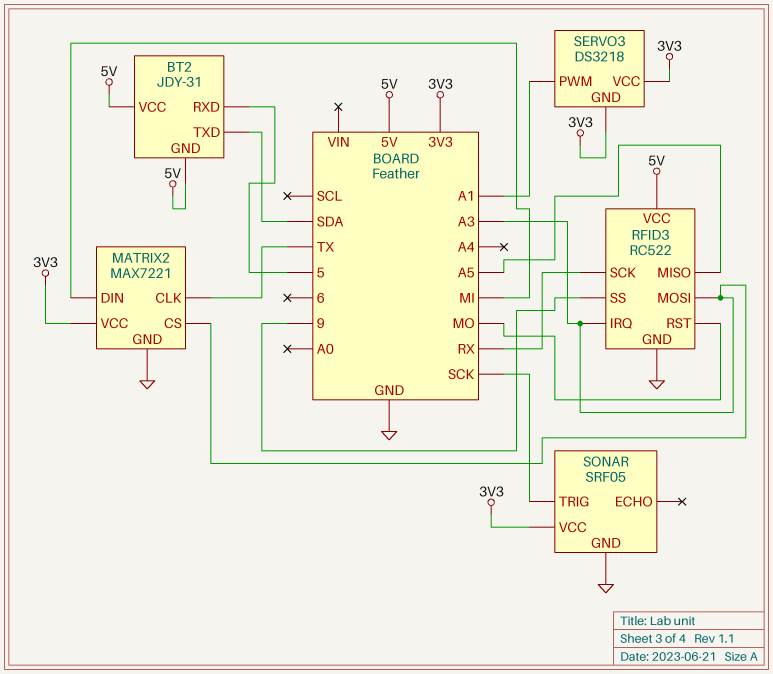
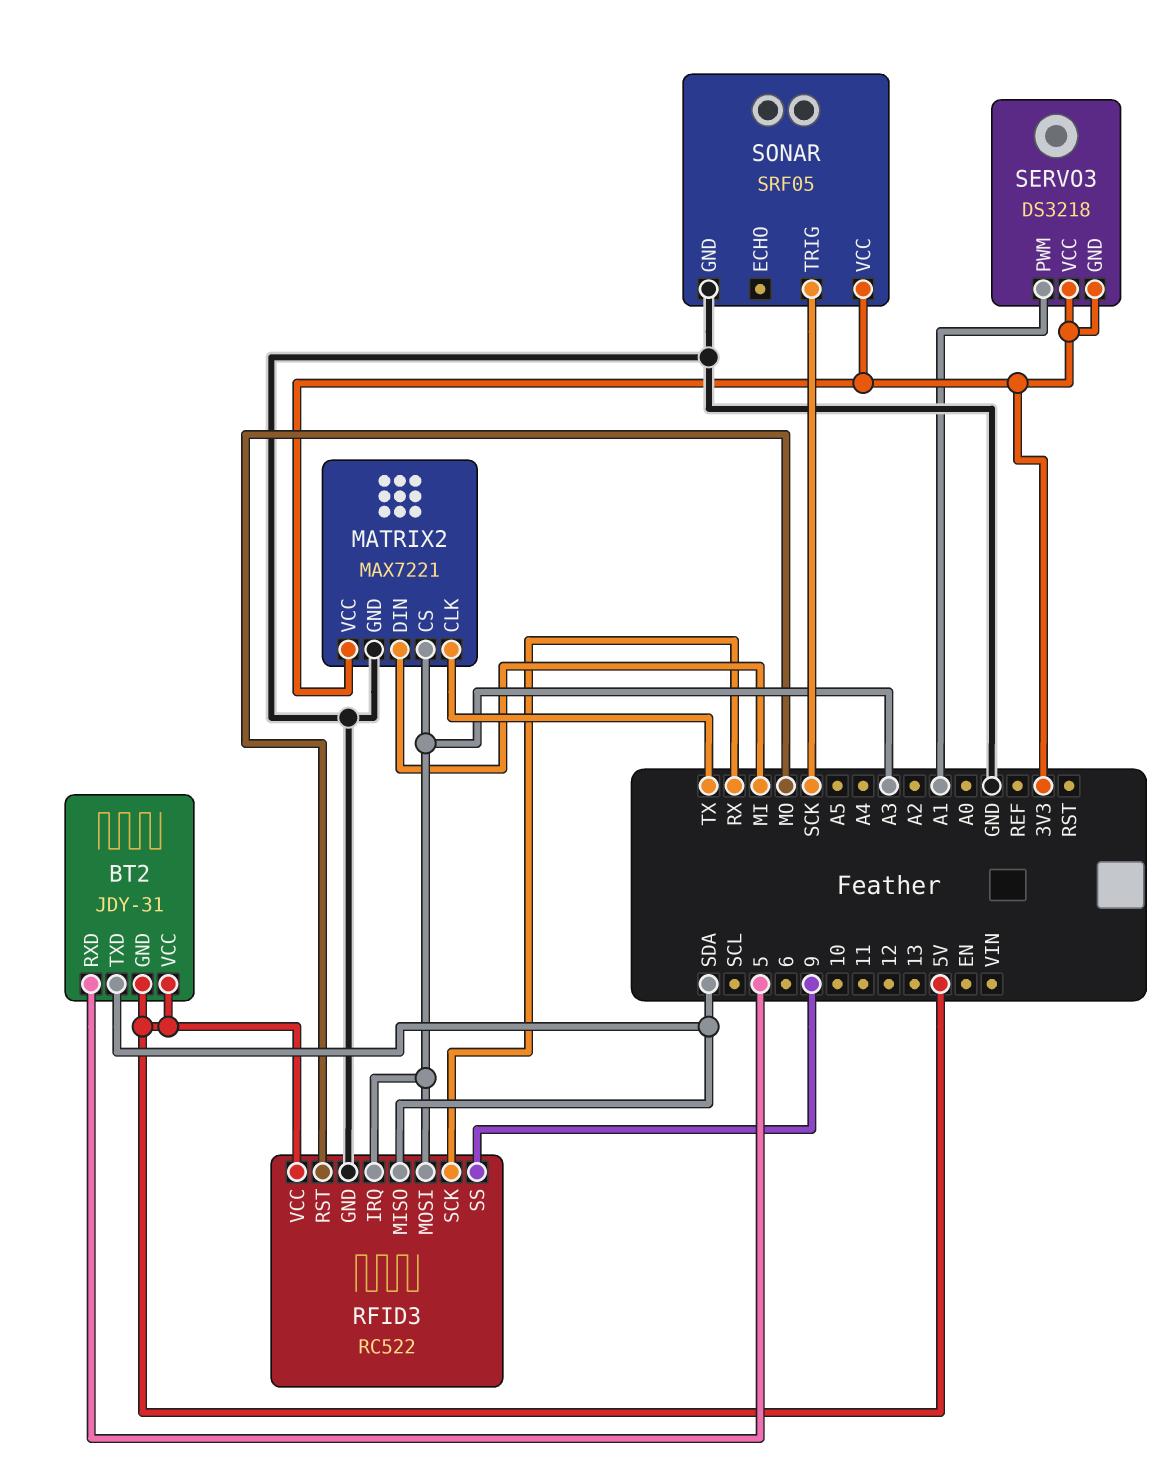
RFID3 pin MISO: A5 -> SDA

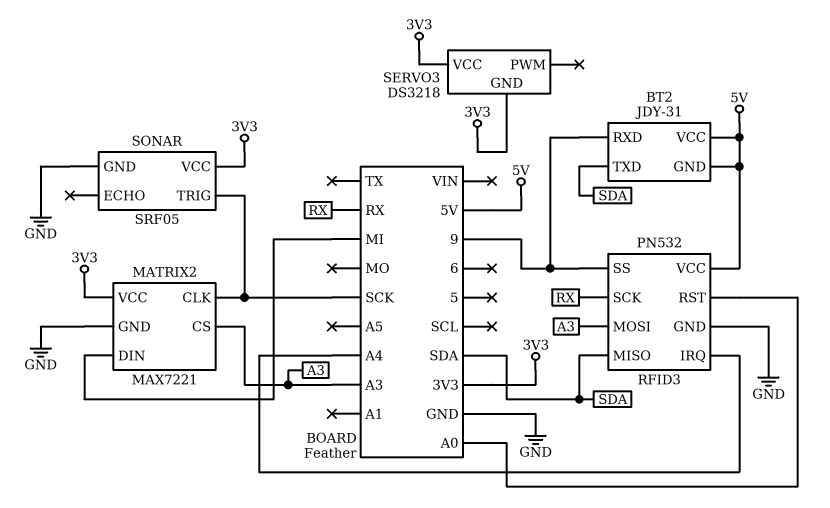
BT2 pin RXD: 5 -> 9
MATRIX2 pin CLK: TX -> SCK
RFID3: RC522 -> PN532
RFID3 pin IRQ: A3 -> A4
RFID3 pin RST: MO -> A0
SERVO3 pin PWM: A1 -> none

